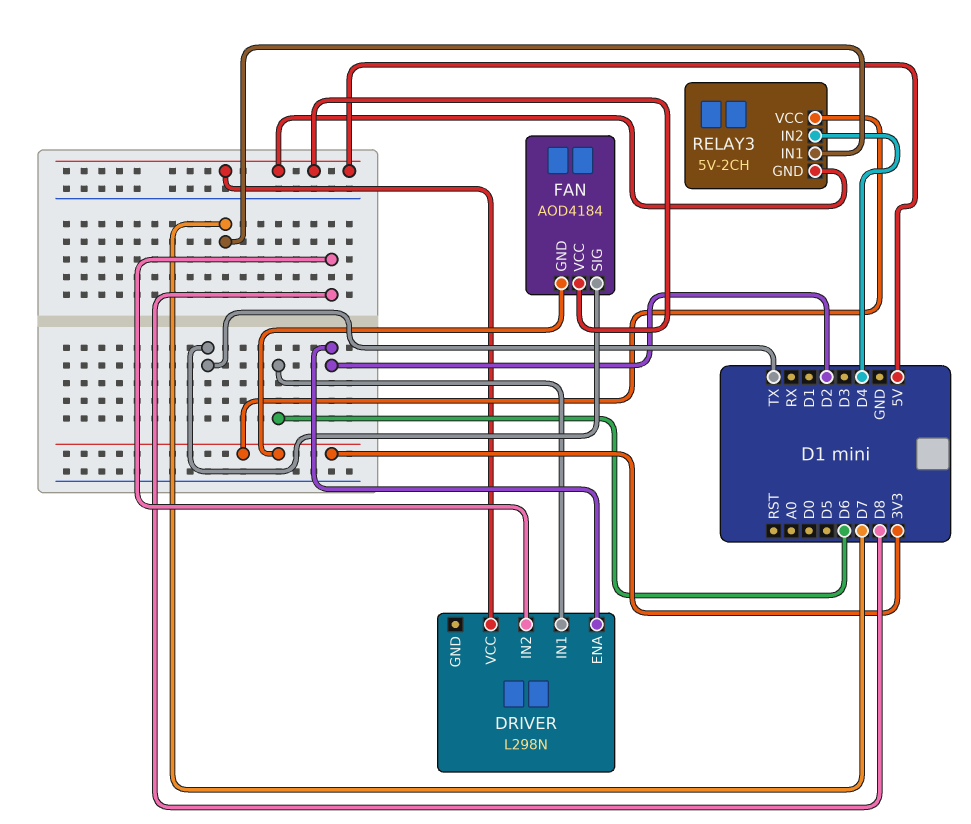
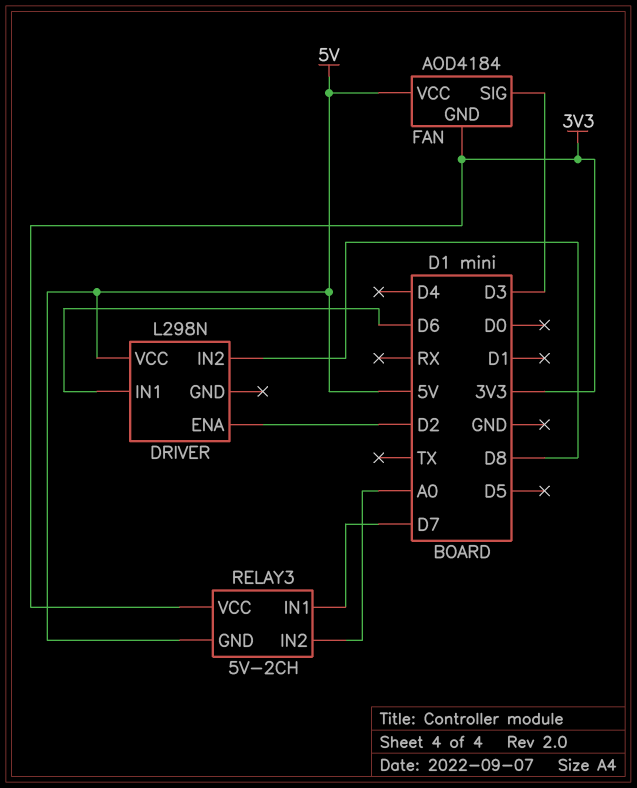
FAN pin SIG: TX -> D3
RELAY3 pin IN2: D4 -> A0

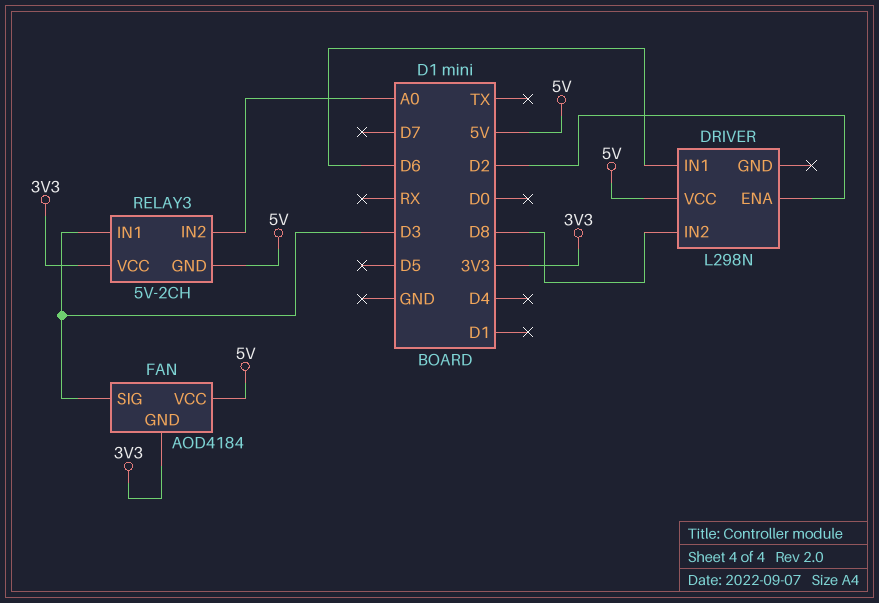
RELAY3 pin IN1: D7 -> D3

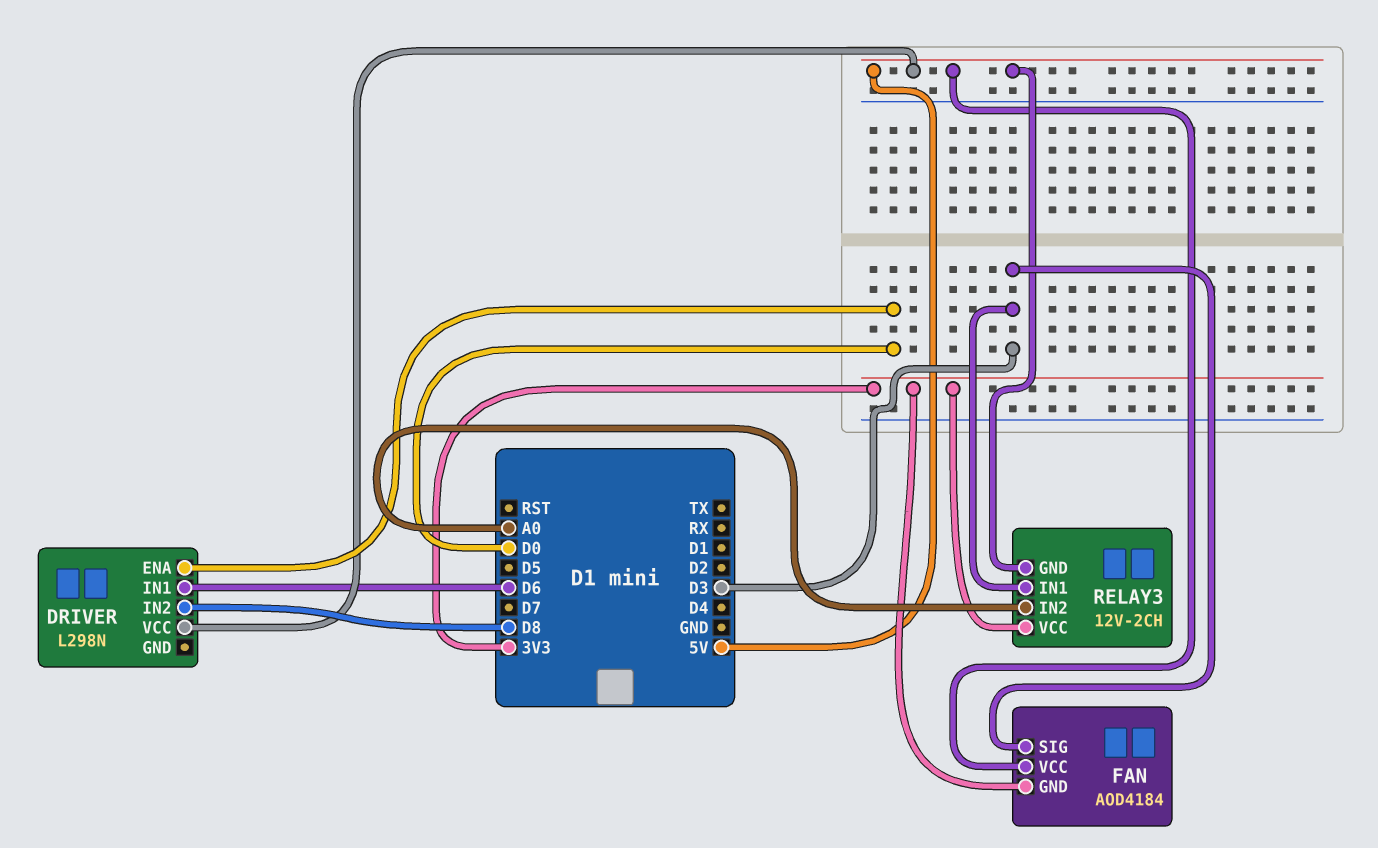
DRIVER pin ENA: D2 -> D0
RELAY3: 5V-2CH -> 12V-2CH

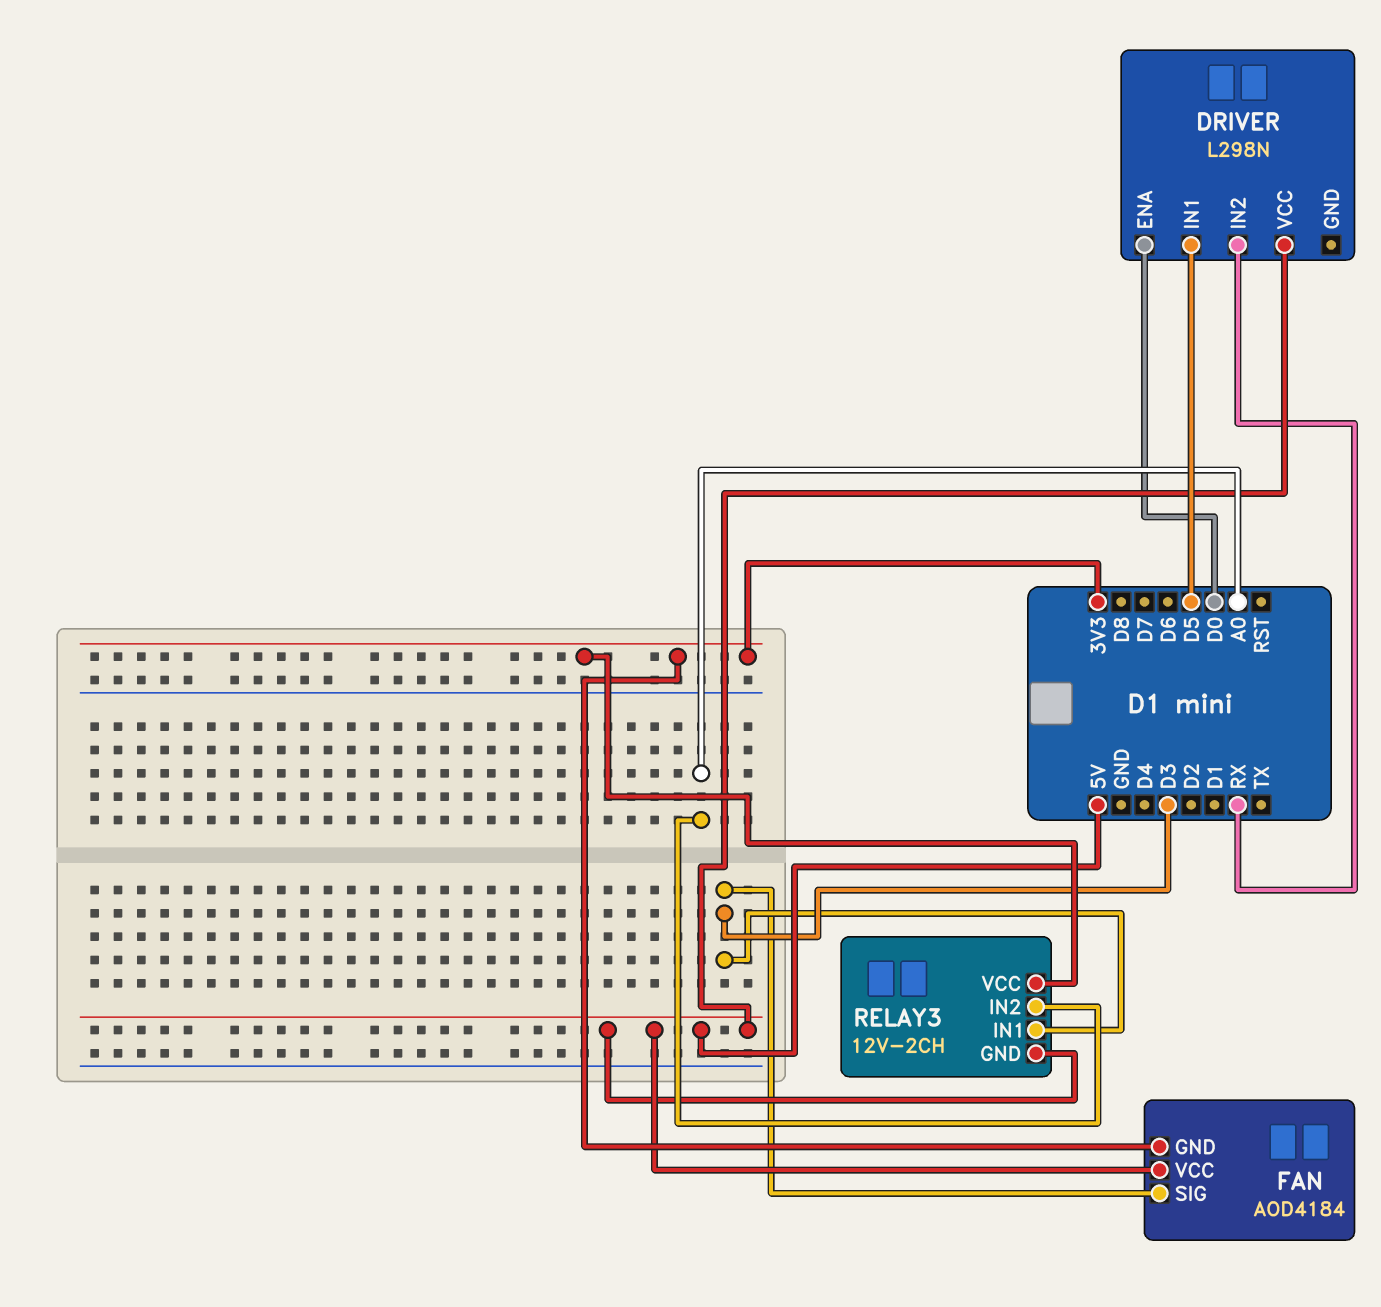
DRIVER pin IN1: D6 -> D5
DRIVER pin IN2: D8 -> RX

